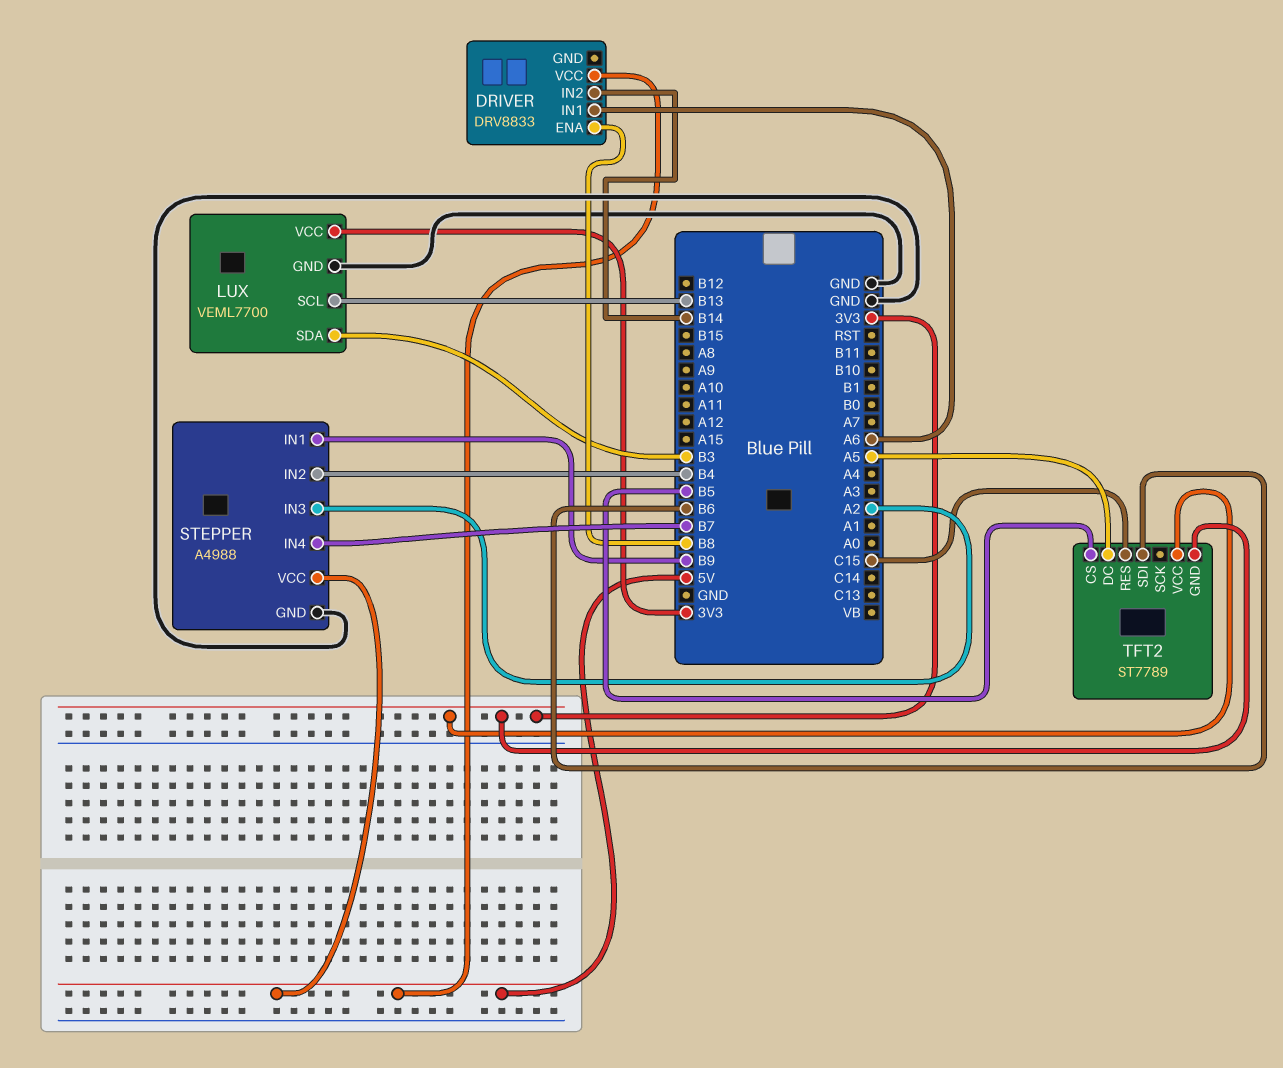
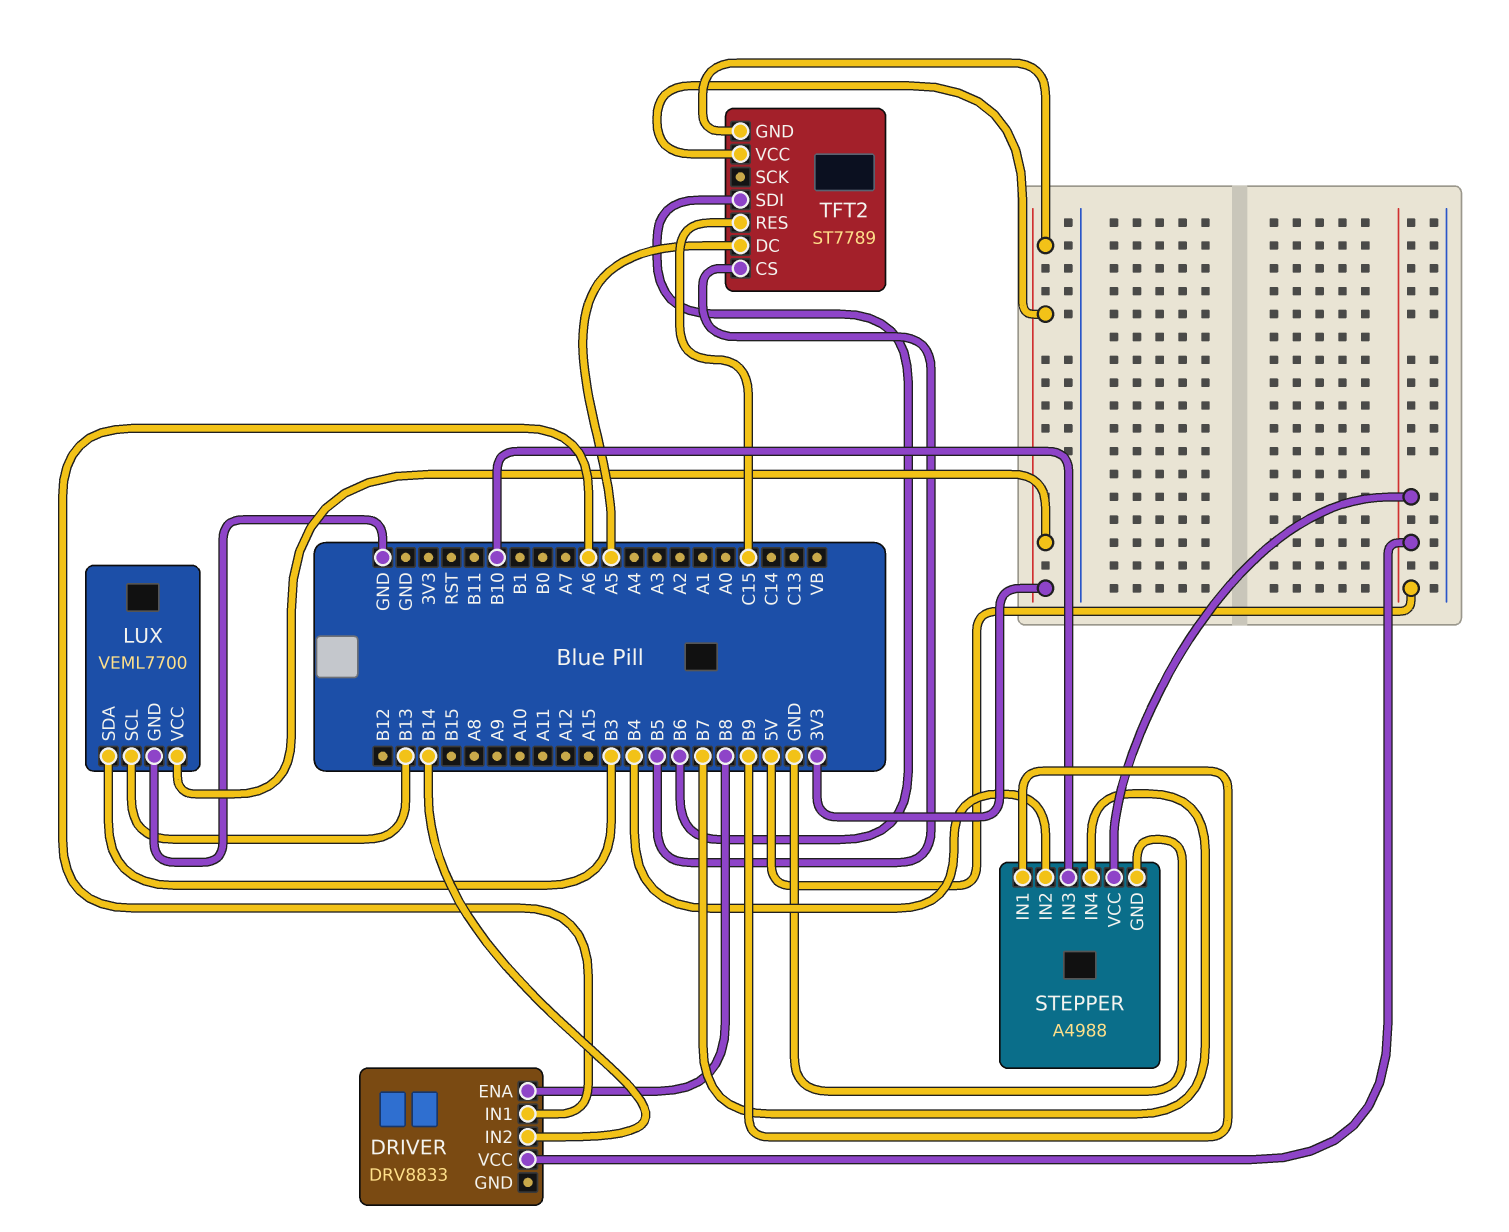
STEPPER pin IN3: A2 -> B10

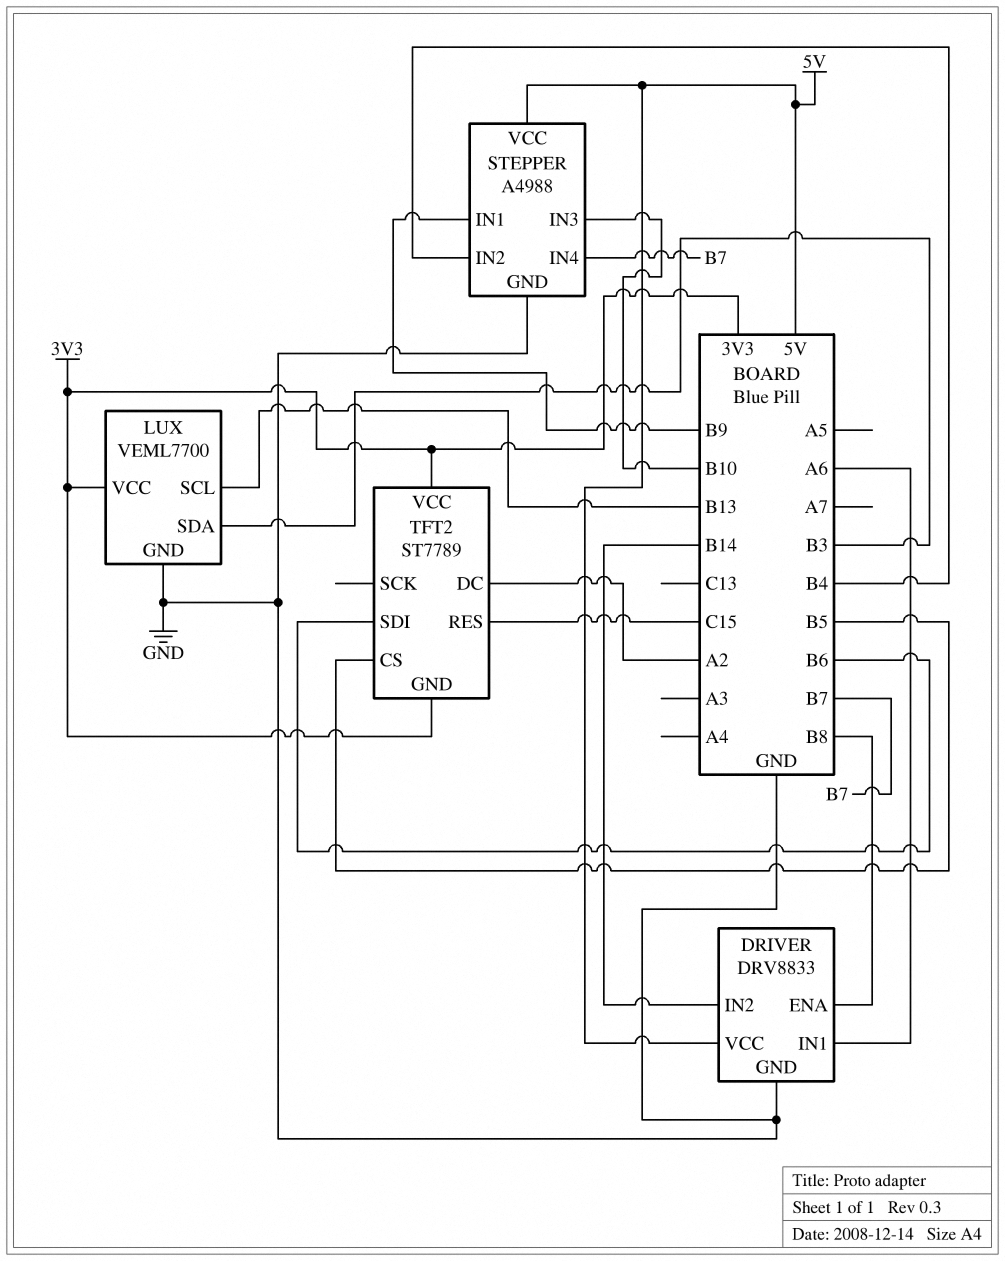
DRIVER pin GND: none -> GND
TFT2 pin DC: A5 -> A2

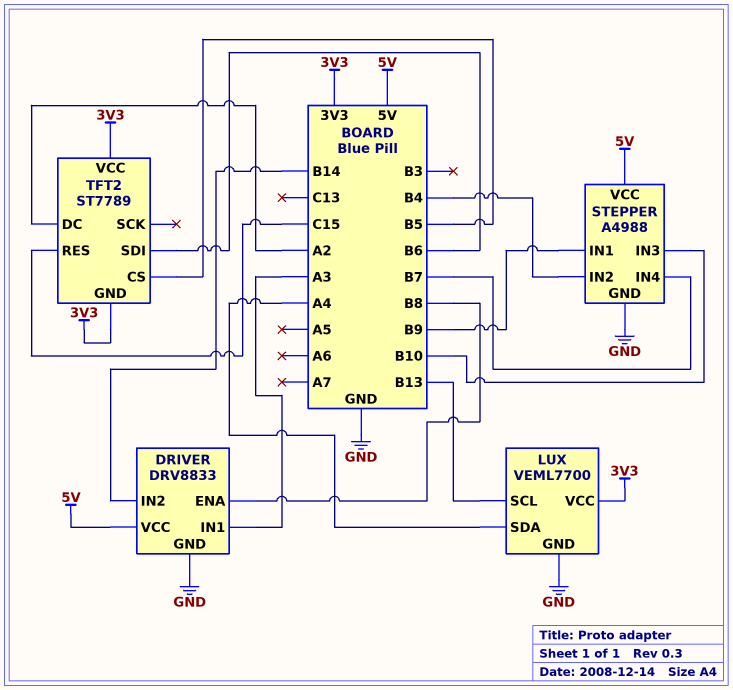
DRIVER pin IN1: A6 -> A3
LUX pin SDA: B3 -> A4

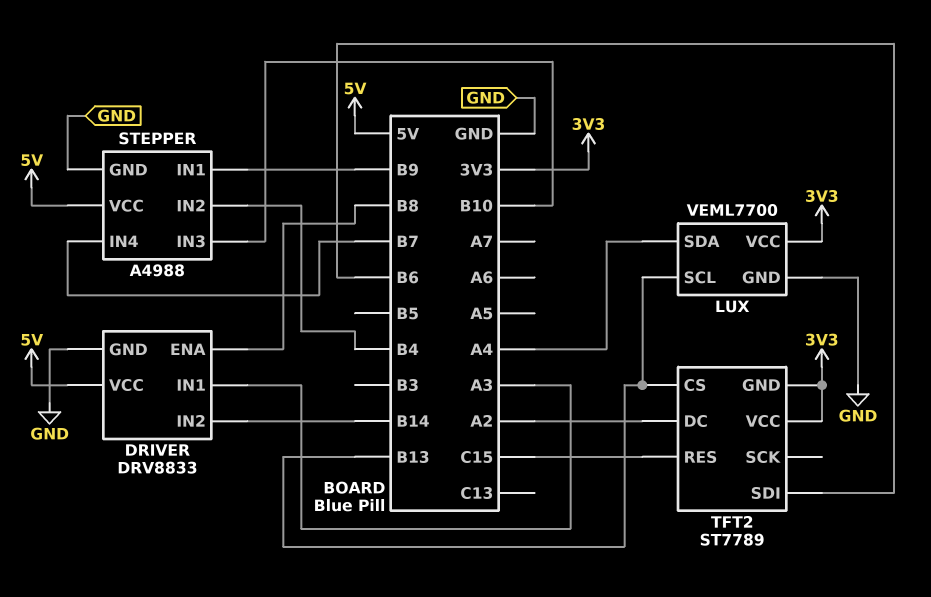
TFT2 pin CS: B5 -> B13

